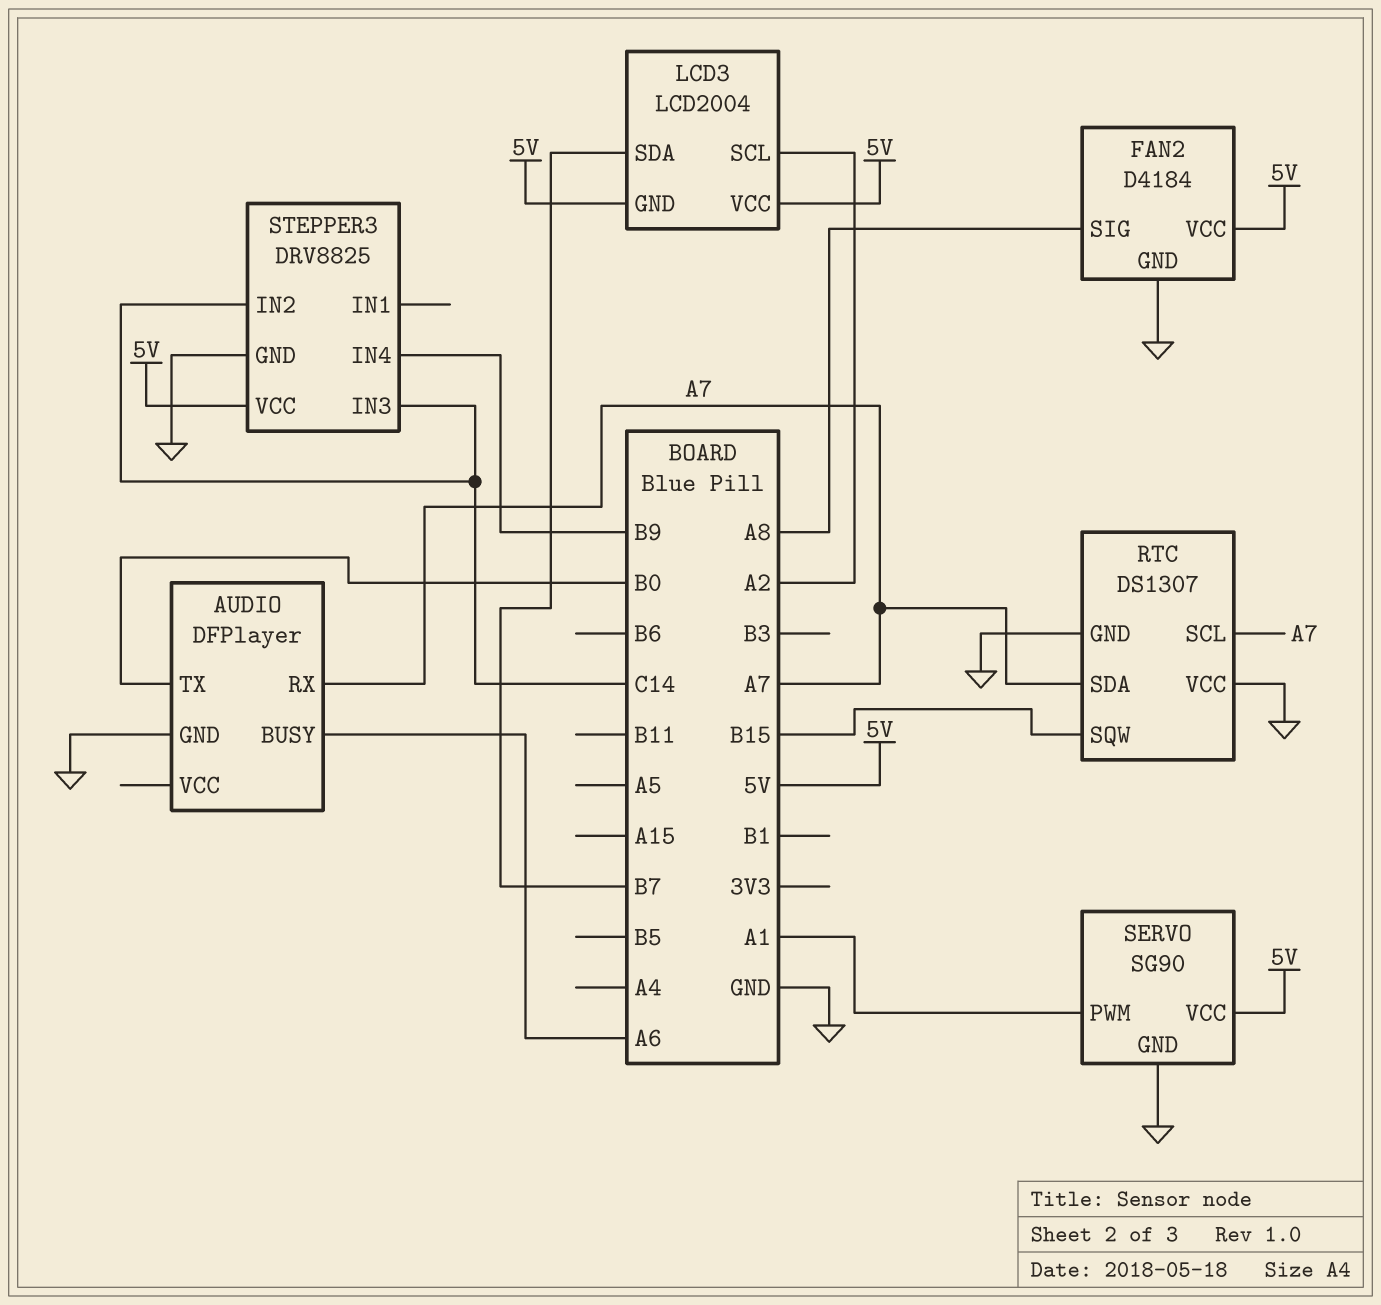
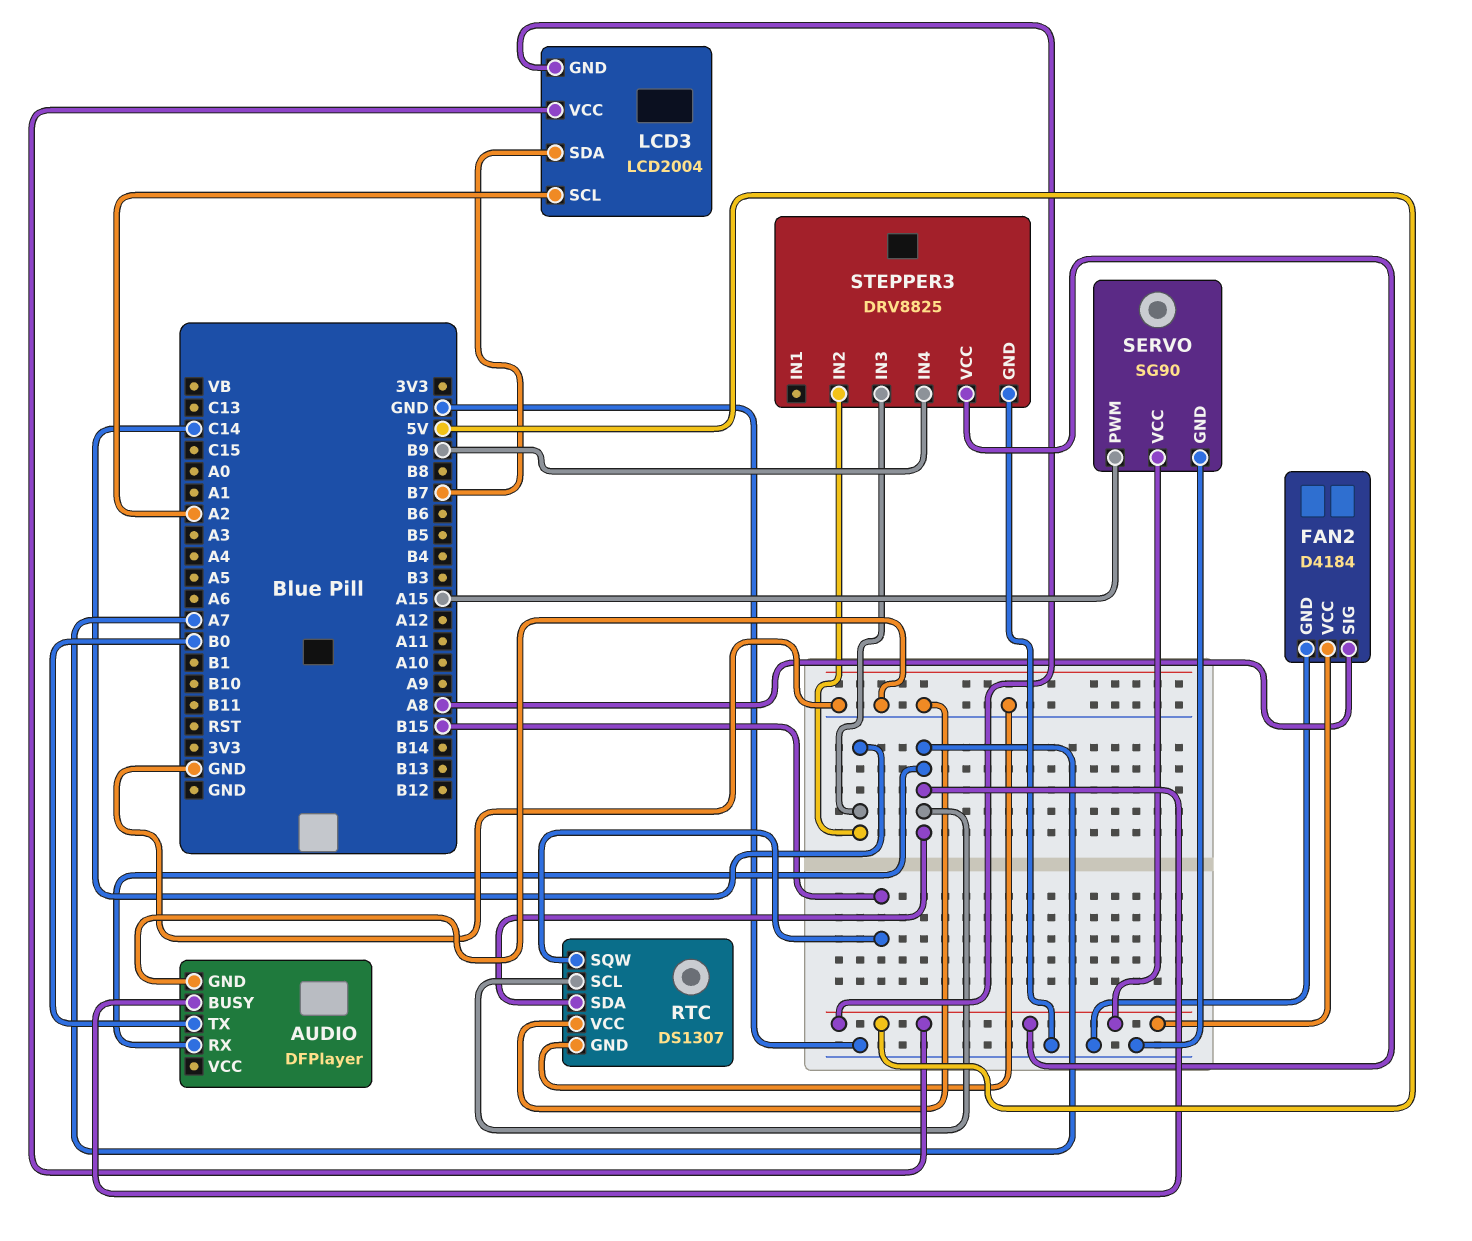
AUDIO pin BUSY: A6 -> A7
SERVO pin PWM: A1 -> A15

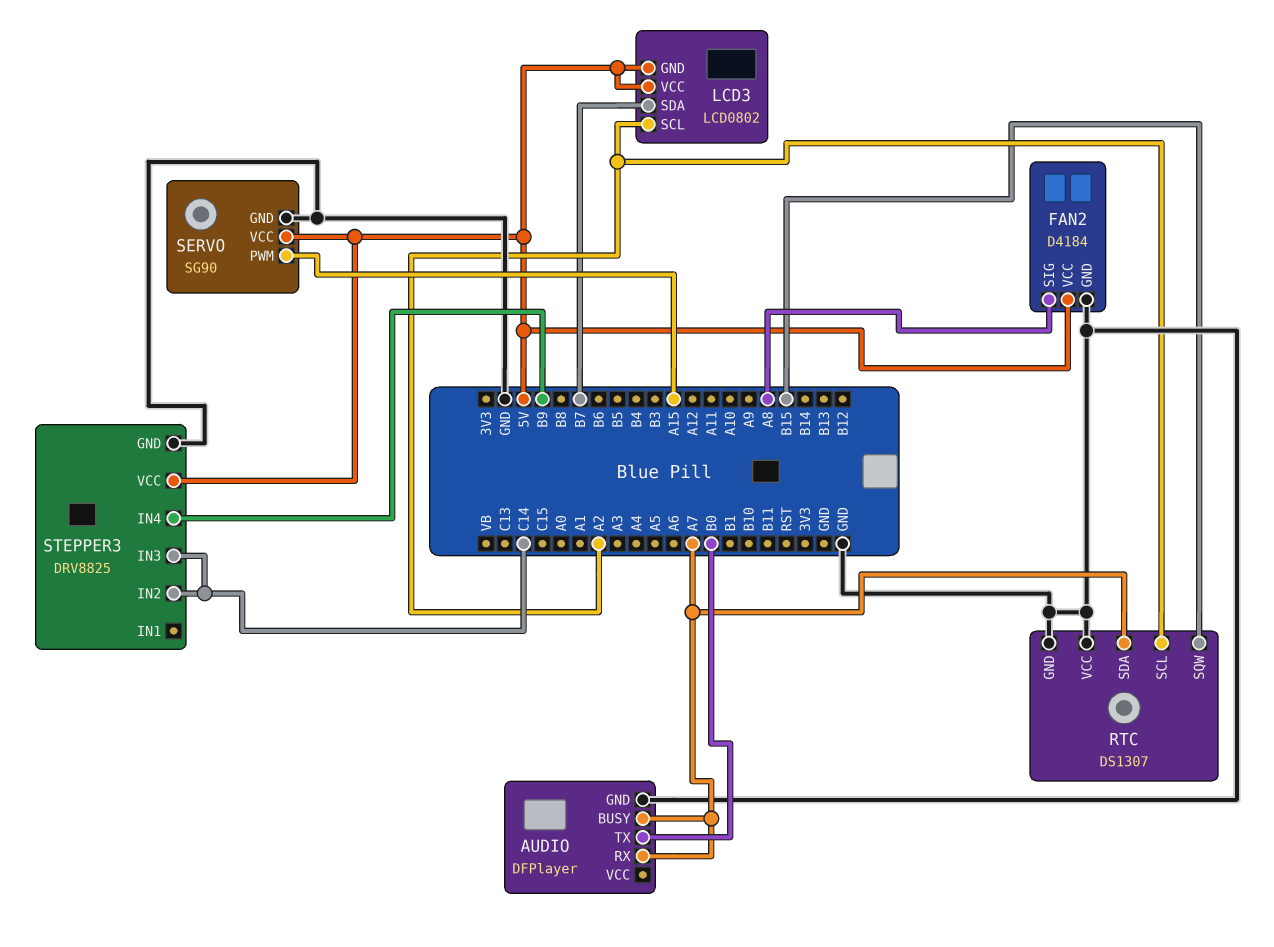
LCD3: LCD2004 -> LCD0802
RTC pin SCL: A7 -> A2

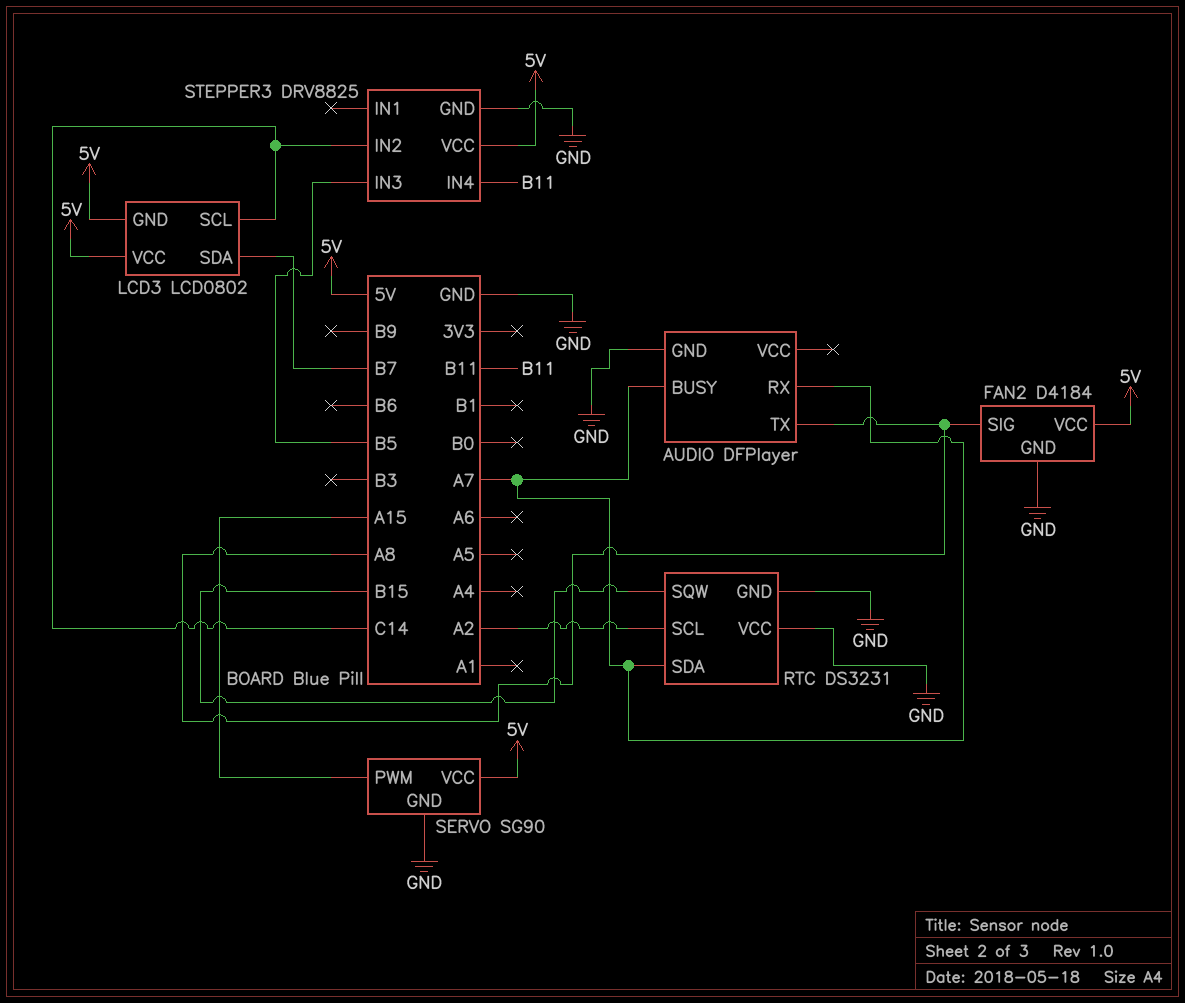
AUDIO pin TX: B0 -> A8
LCD3 pin SCL: A2 -> C14
RTC: DS1307 -> DS3231
STEPPER3 pin IN3: C14 -> B5
STEPPER3 pin IN4: B9 -> B11

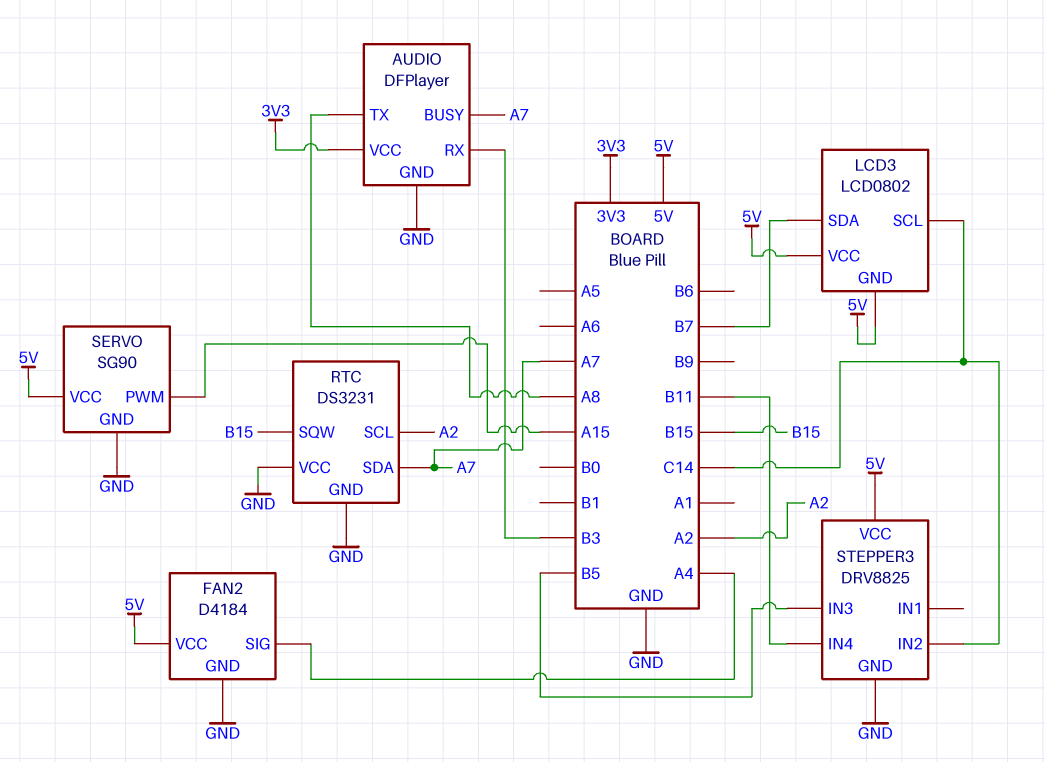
AUDIO pin RX: A7 -> B3
AUDIO pin VCC: none -> 3V3
FAN2 pin SIG: A8 -> A4

